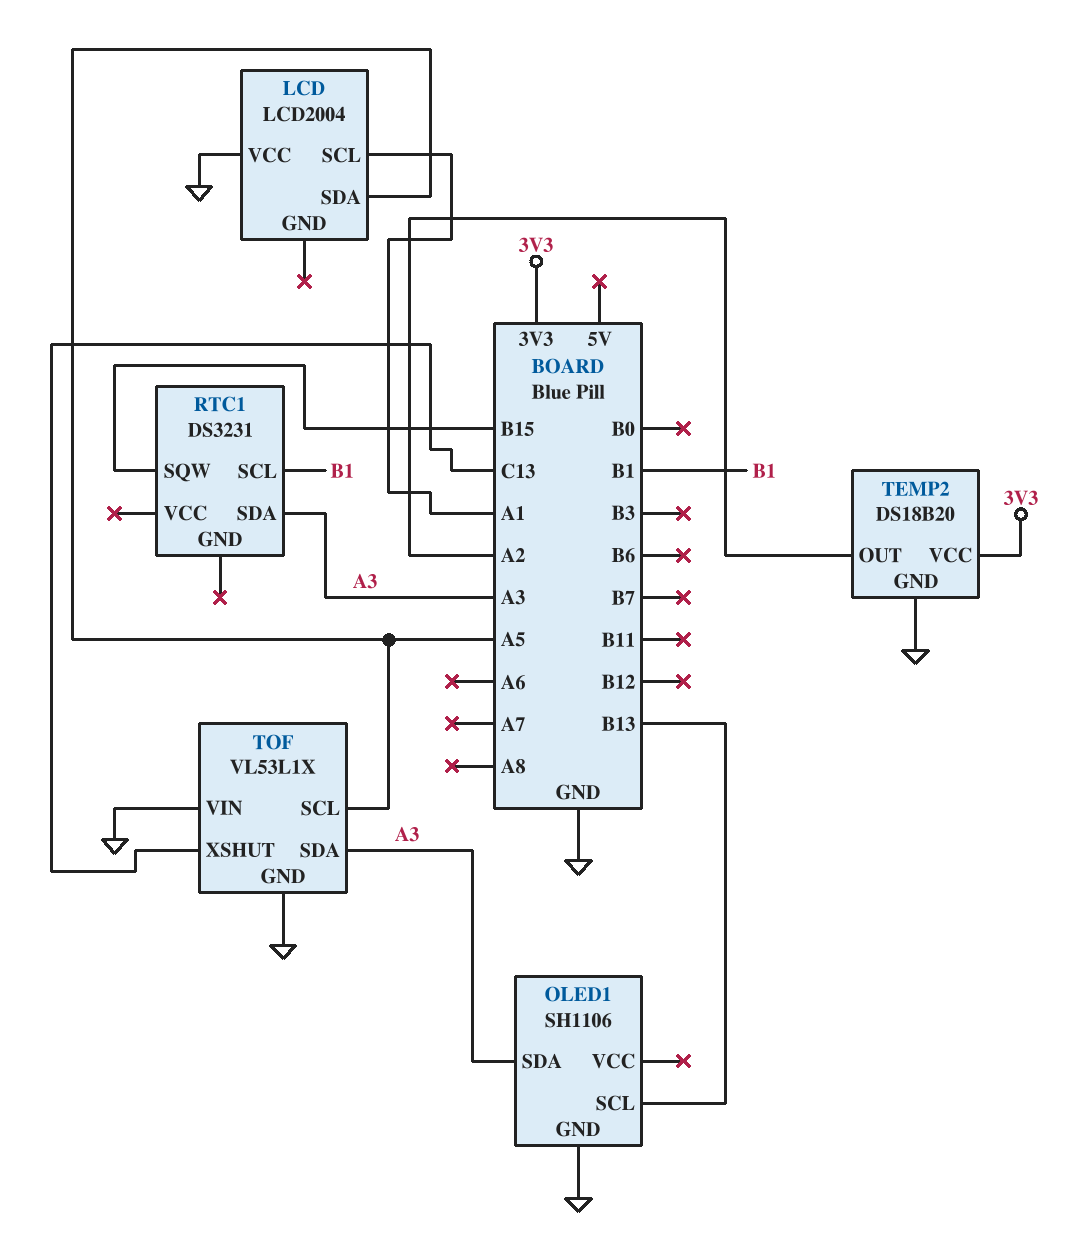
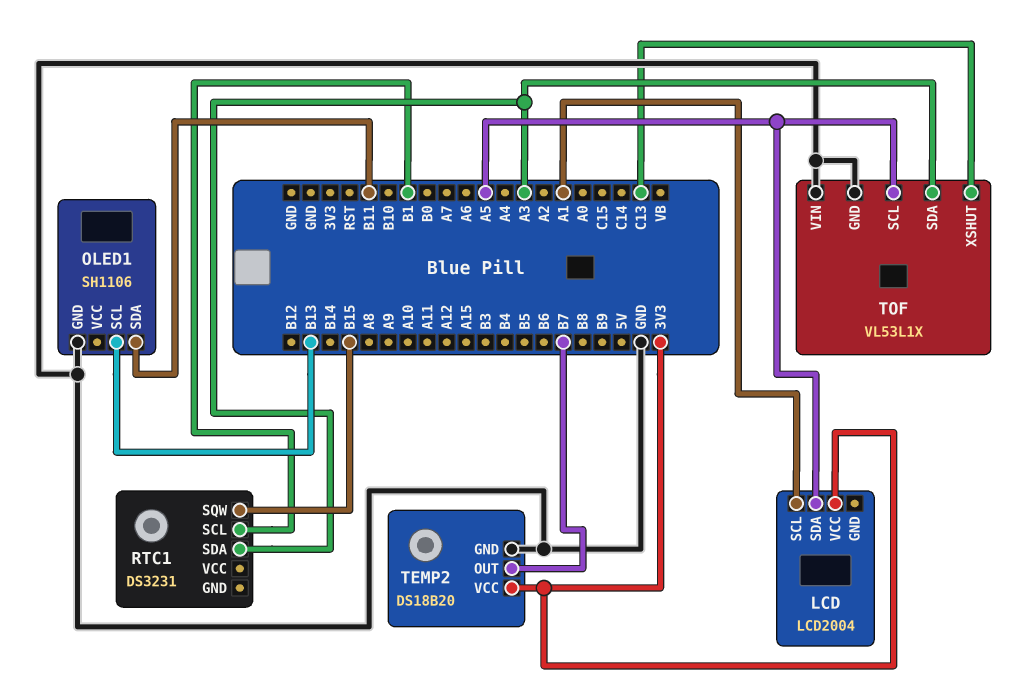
LCD pin VCC: GND -> 3V3
OLED1 pin SDA: A3 -> B11
TEMP2 pin OUT: A2 -> B7

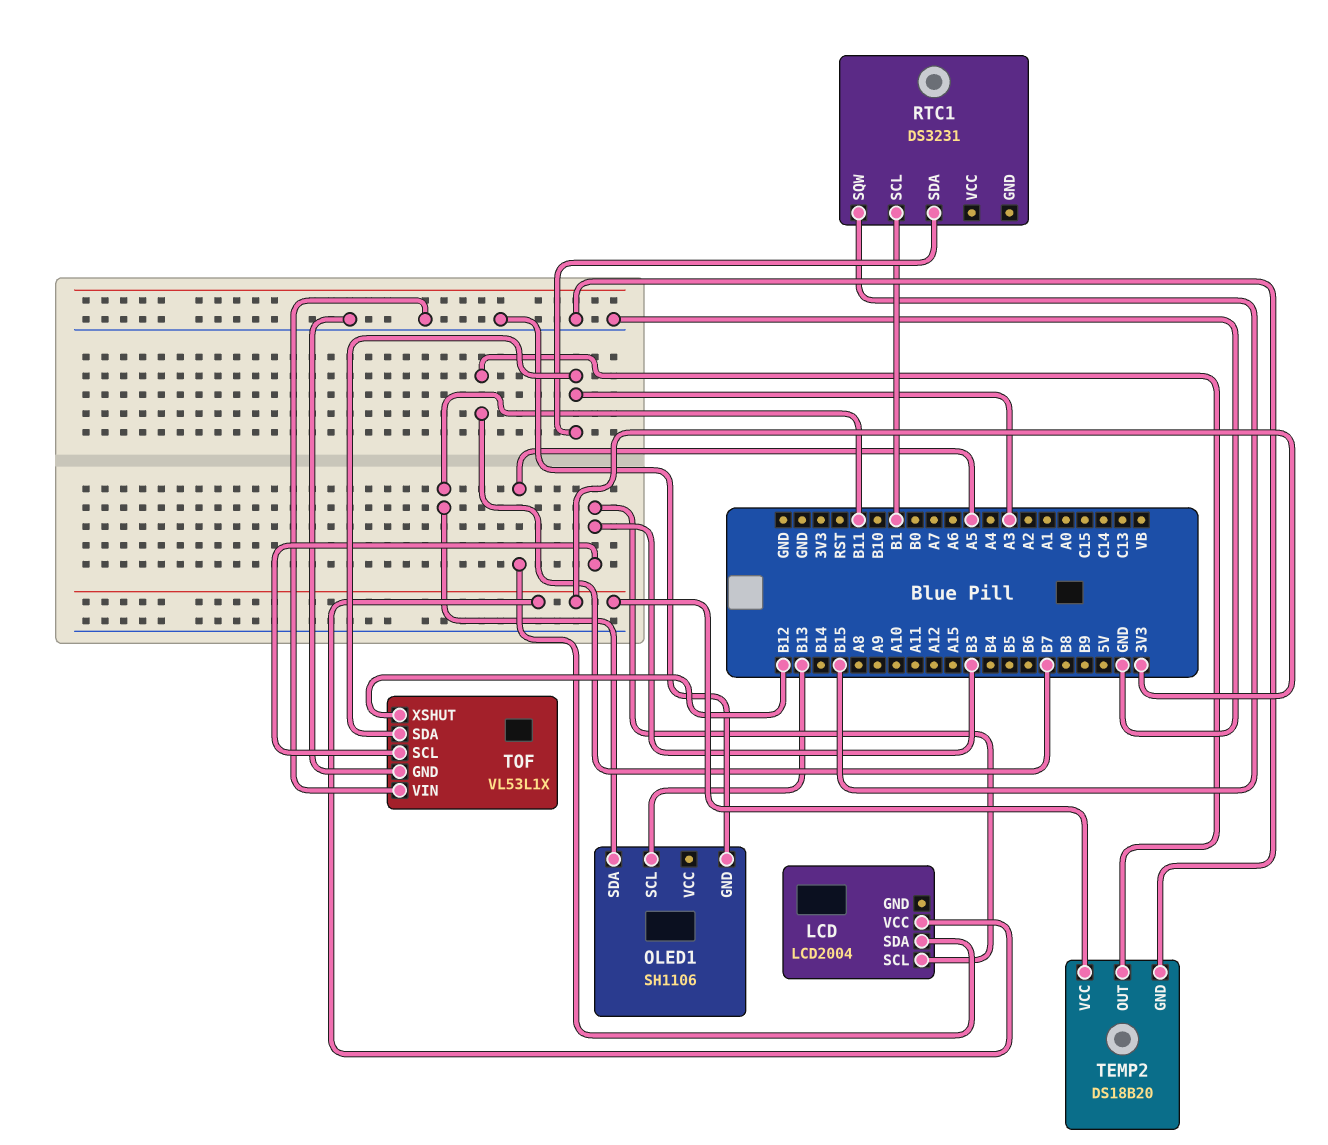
LCD pin SCL: A1 -> B3
TOF pin SCL: A5 -> B3
TOF pin XSHUT: C13 -> B12

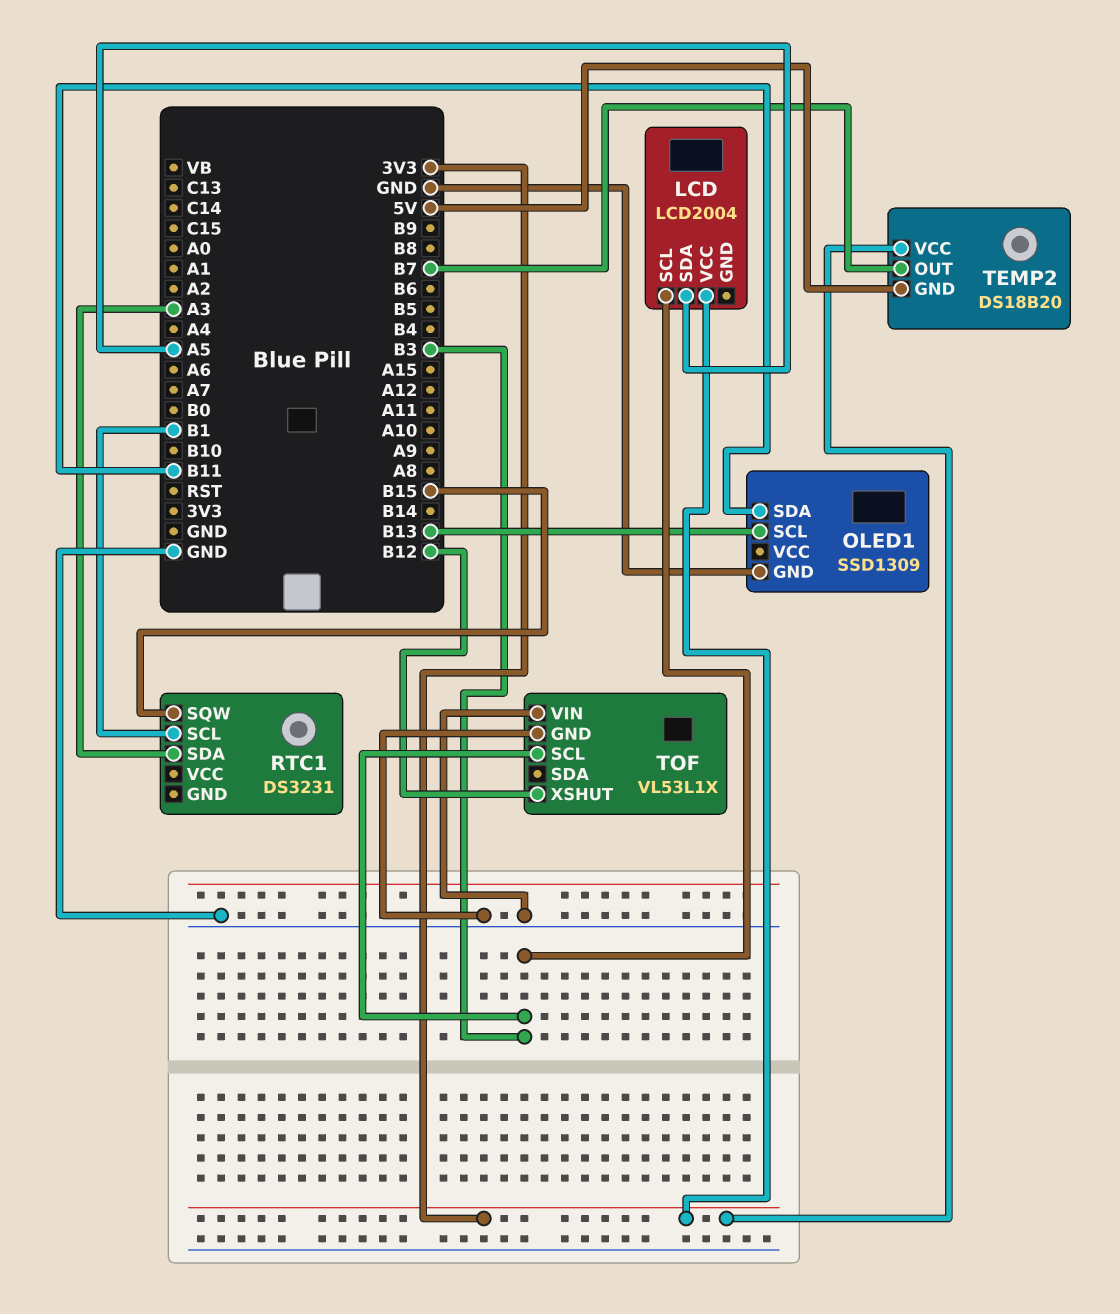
OLED1: SH1106 -> SSD1309
TEMP2 pin GND: GND -> 5V
TOF pin SDA: A3 -> none

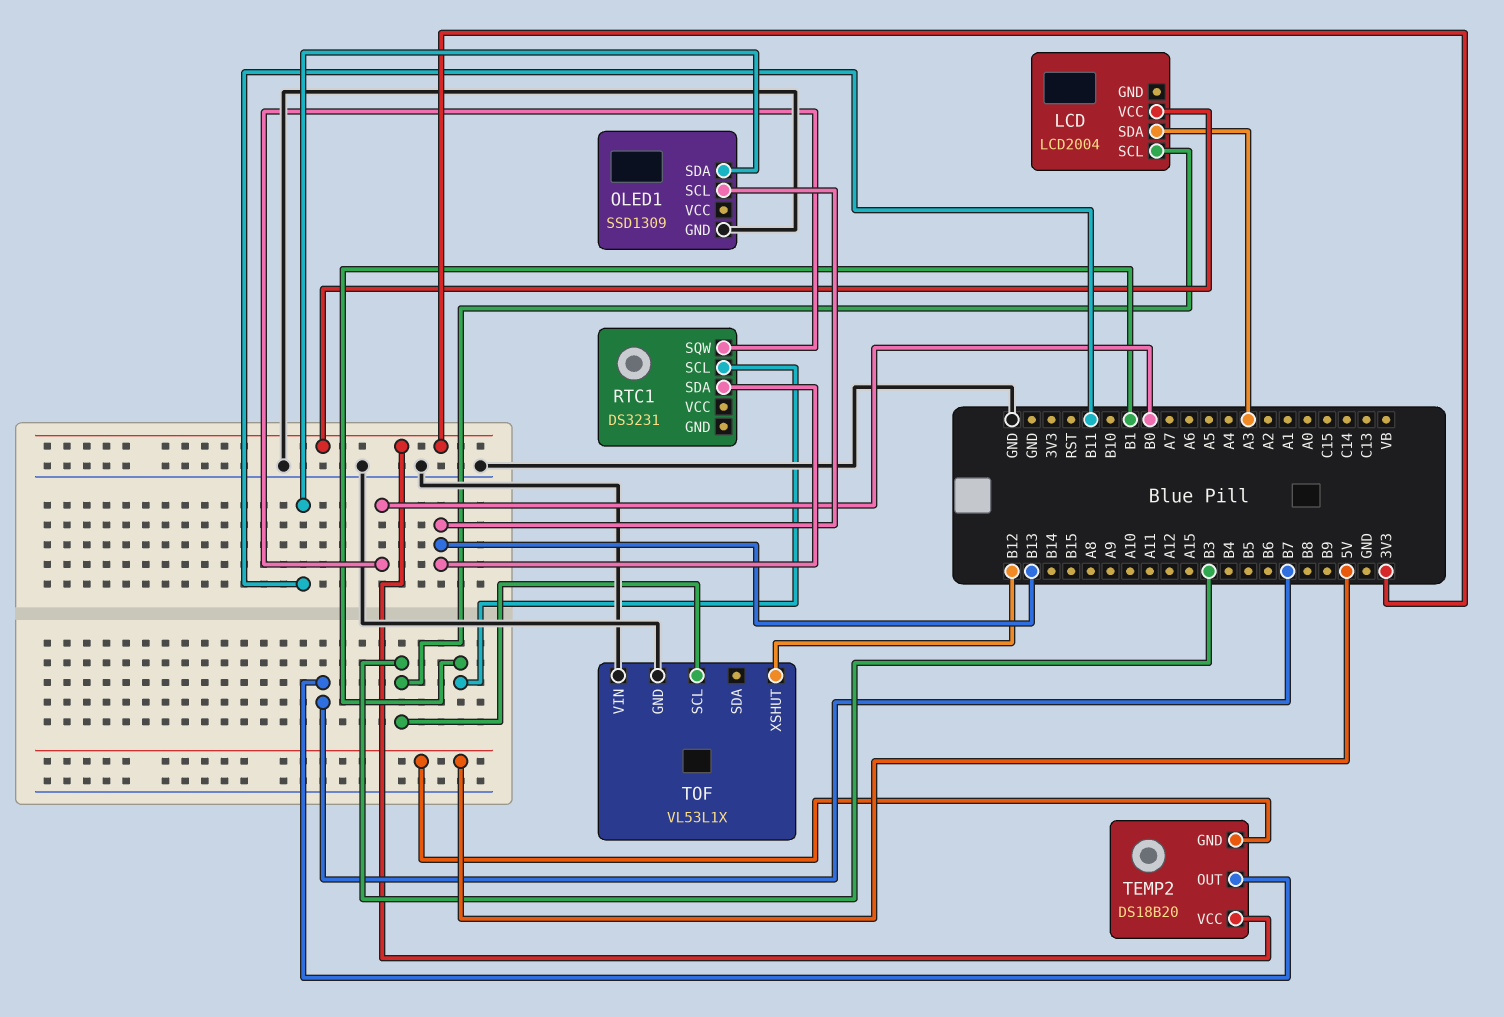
LCD pin SDA: A5 -> A3
RTC1 pin SDA: A3 -> B13
RTC1 pin SQW: B15 -> B0

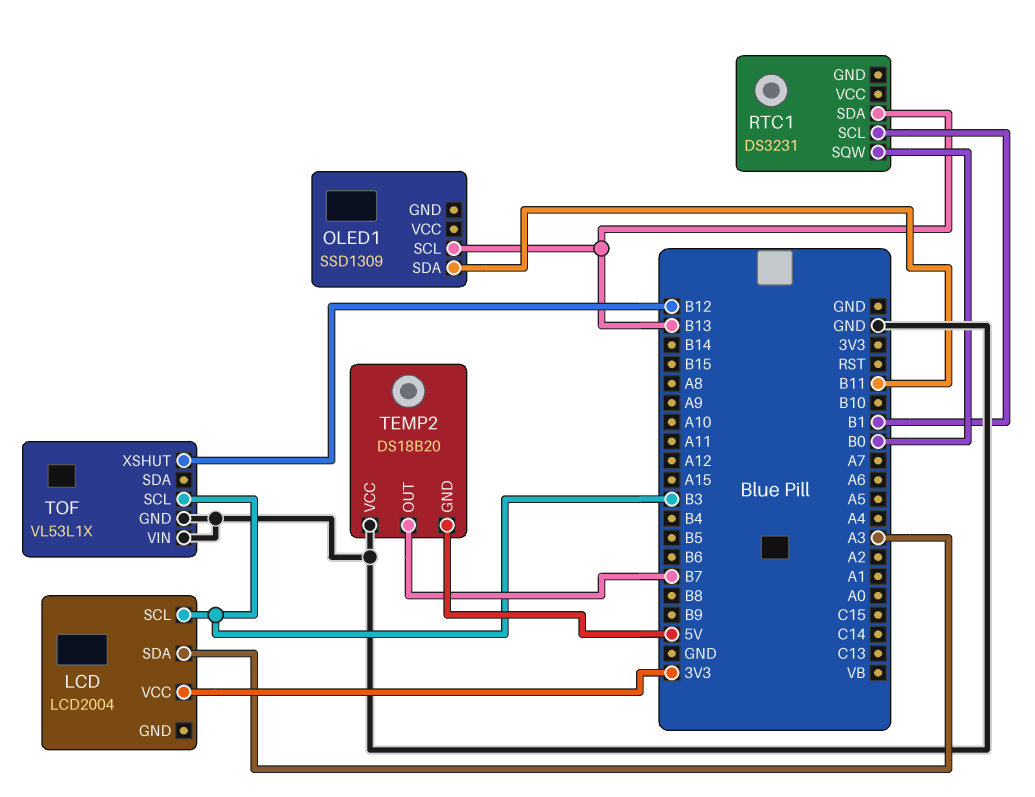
OLED1 pin GND: GND -> none
TEMP2 pin VCC: 3V3 -> GND

